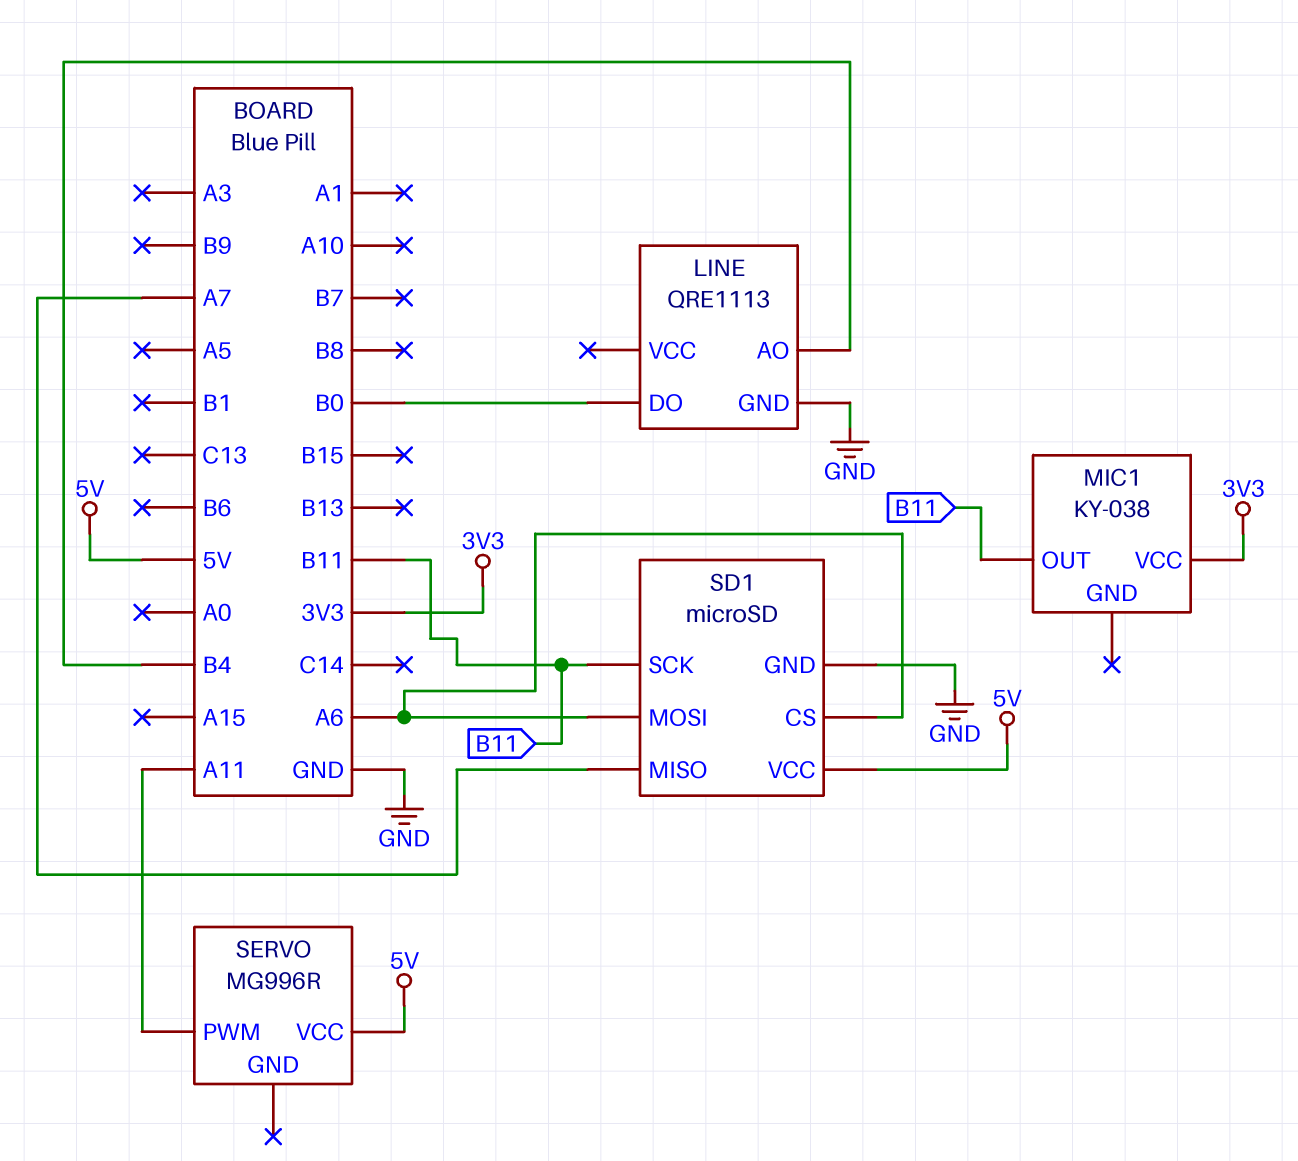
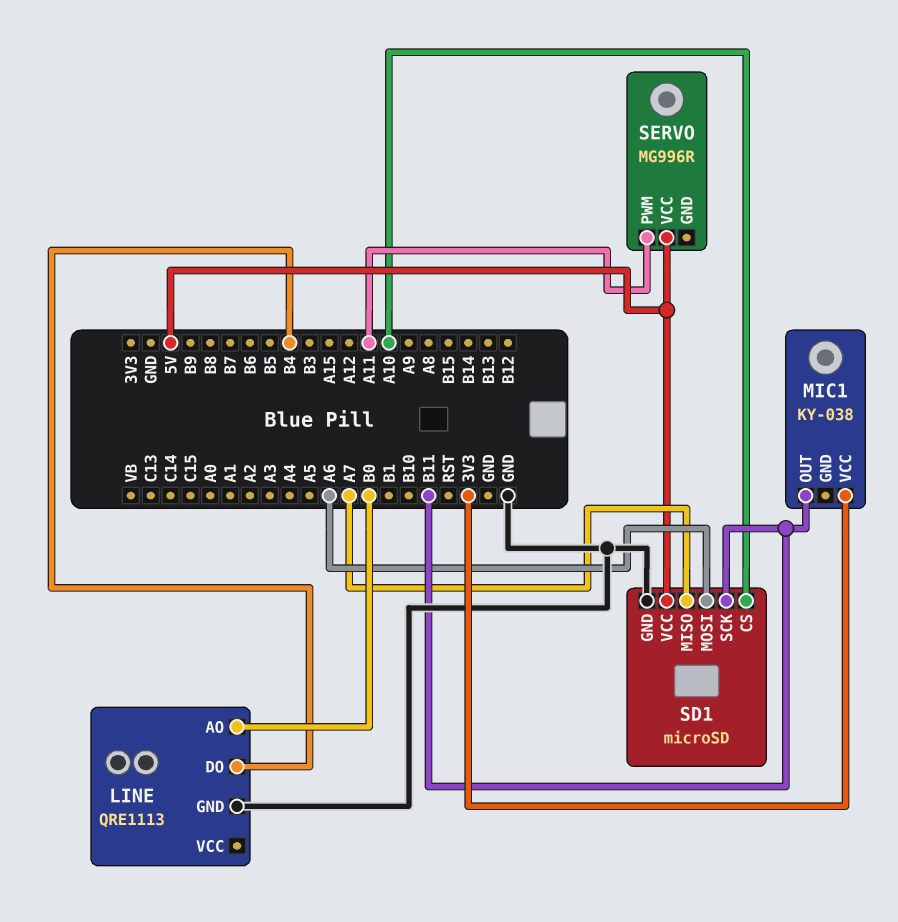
LINE pin AO: B4 -> B0
LINE pin DO: B0 -> B4
SD1 pin CS: A6 -> A10

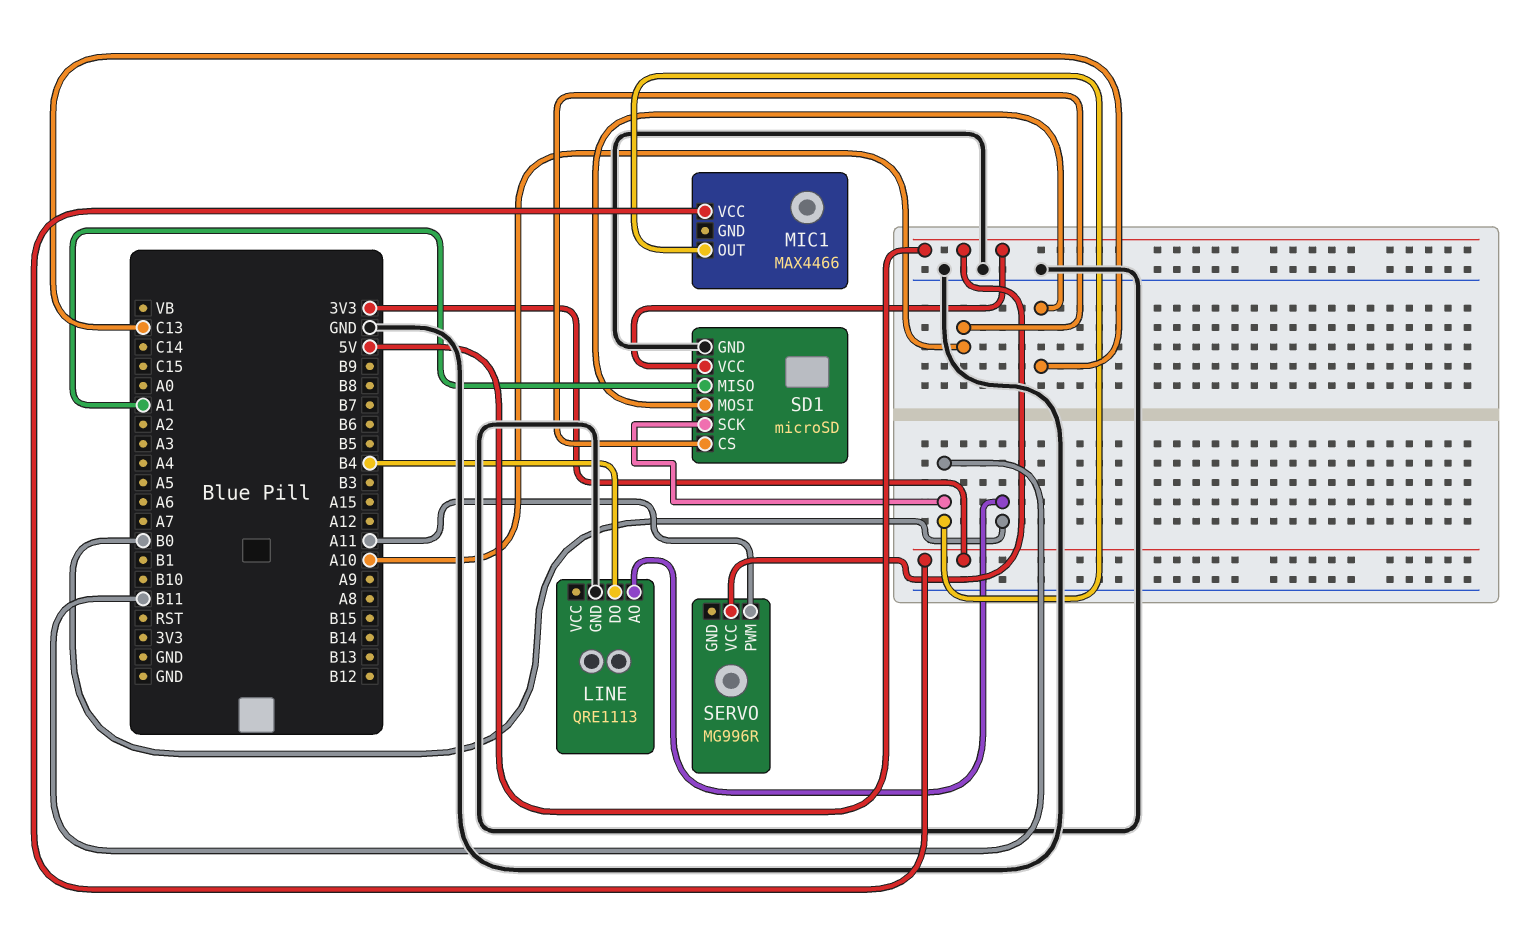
MIC1: KY-038 -> MAX4466
SD1 pin MISO: A7 -> A1
SD1 pin MOSI: A6 -> C13

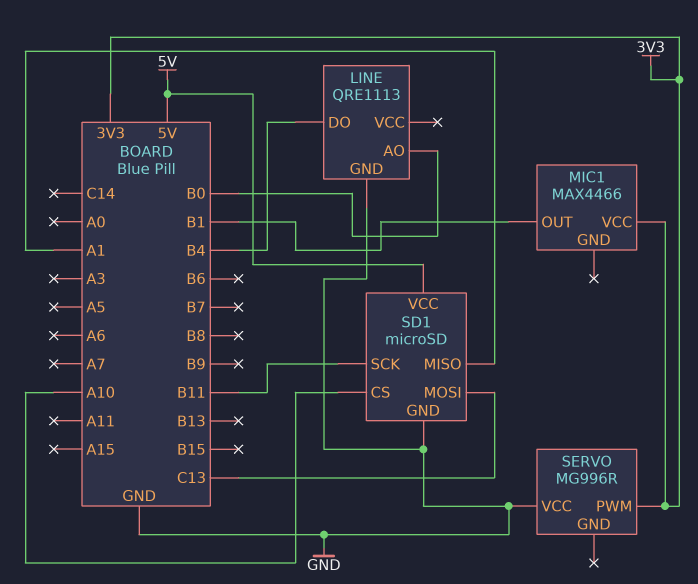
MIC1 pin OUT: B11 -> B1
SERVO pin PWM: A11 -> 3V3
SERVO pin VCC: 5V -> GND

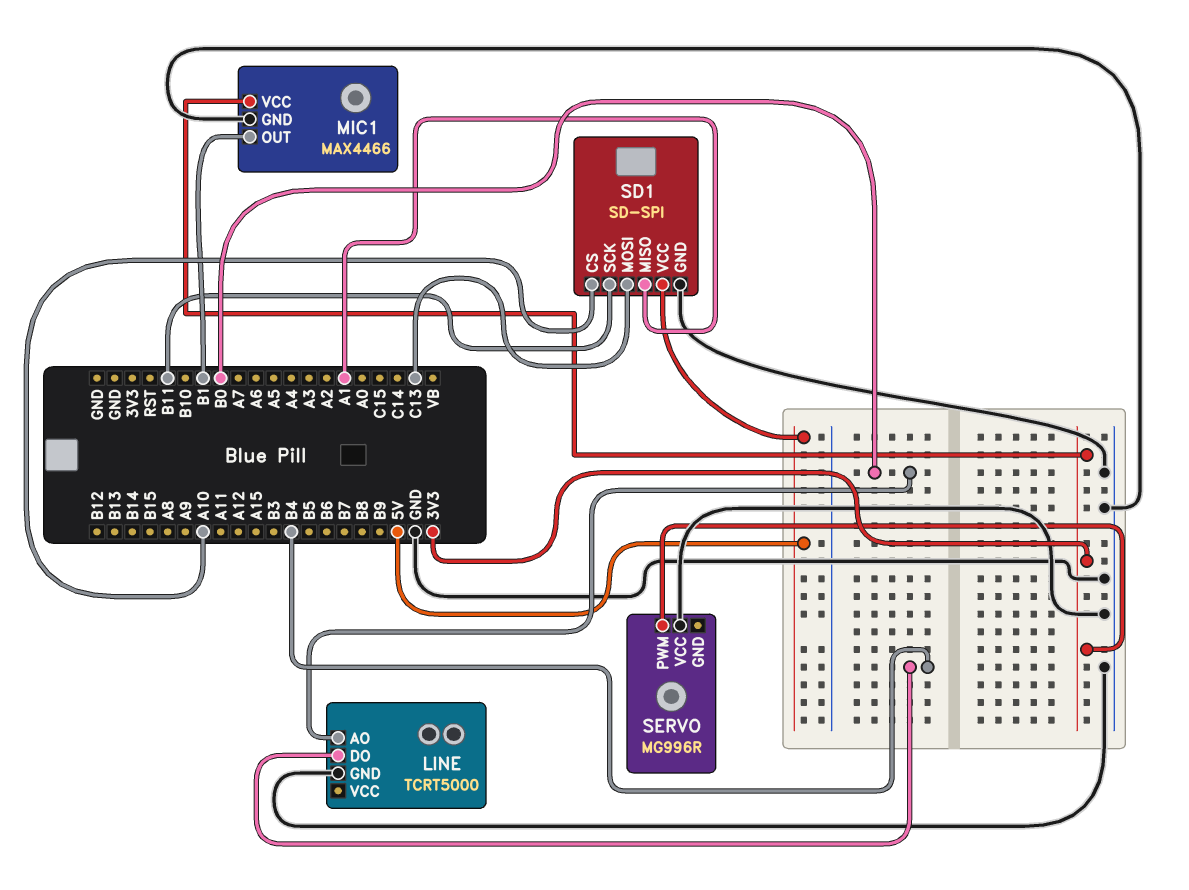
LINE: QRE1113 -> TCRT5000
MIC1 pin GND: none -> GND
SD1: microSD -> SD-SPI

